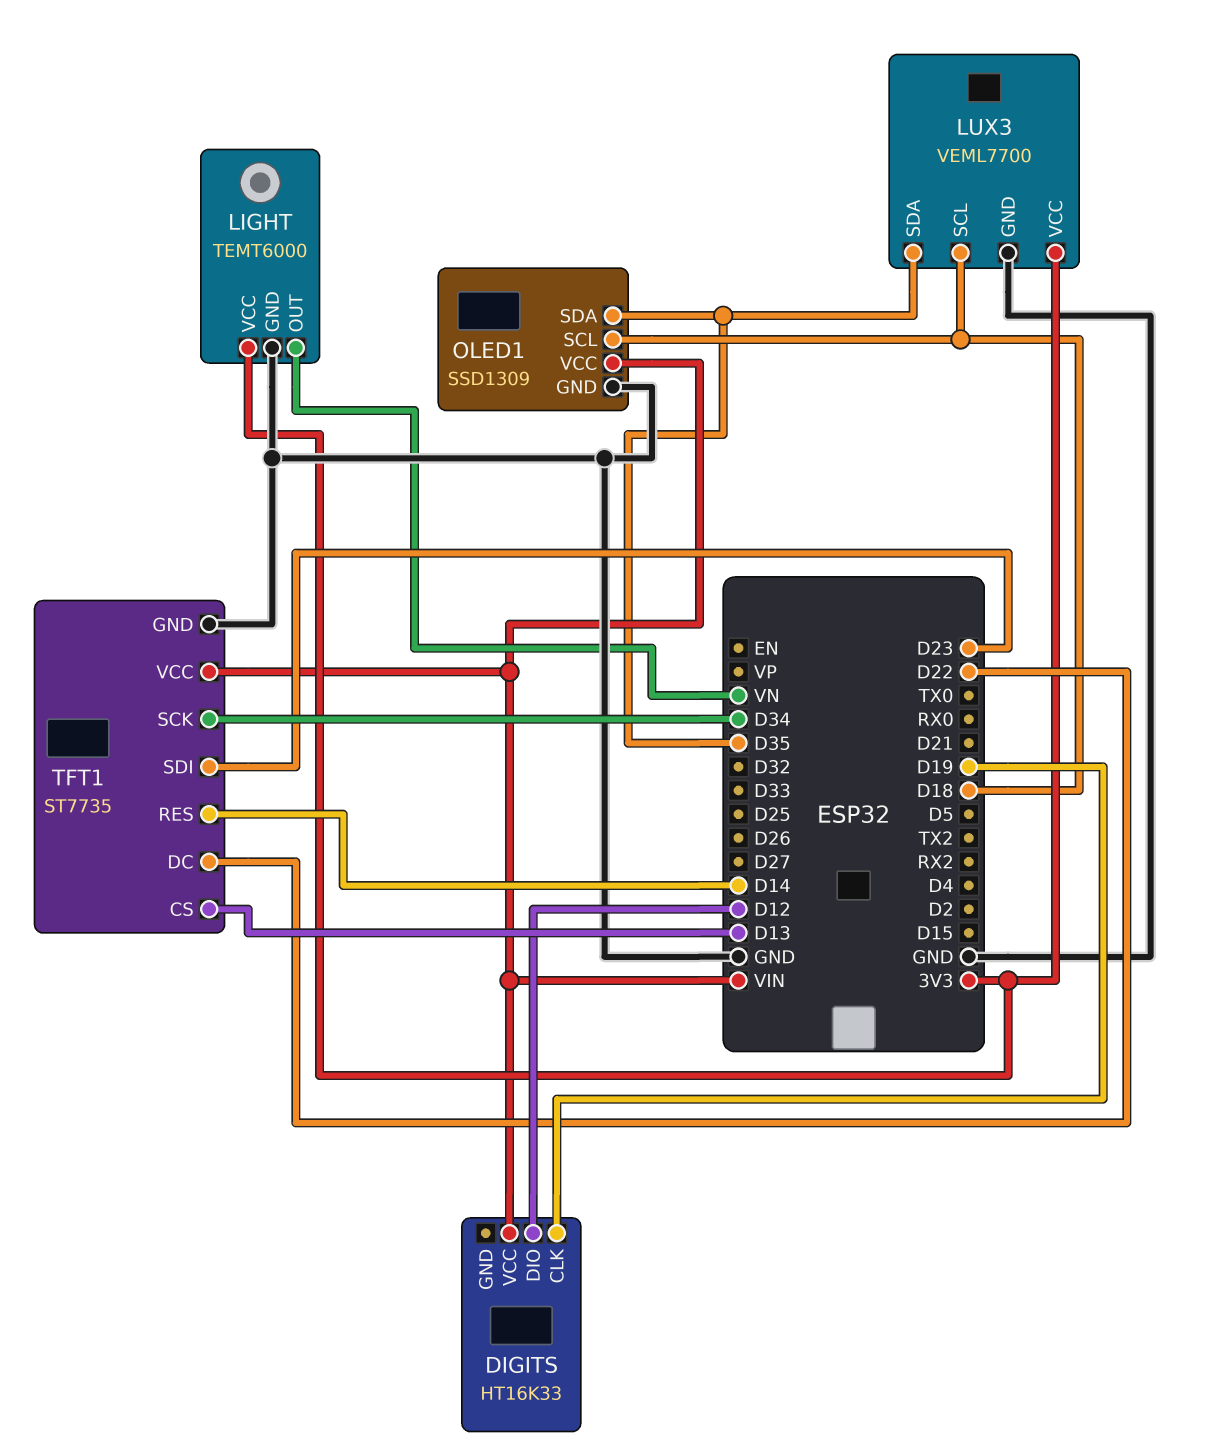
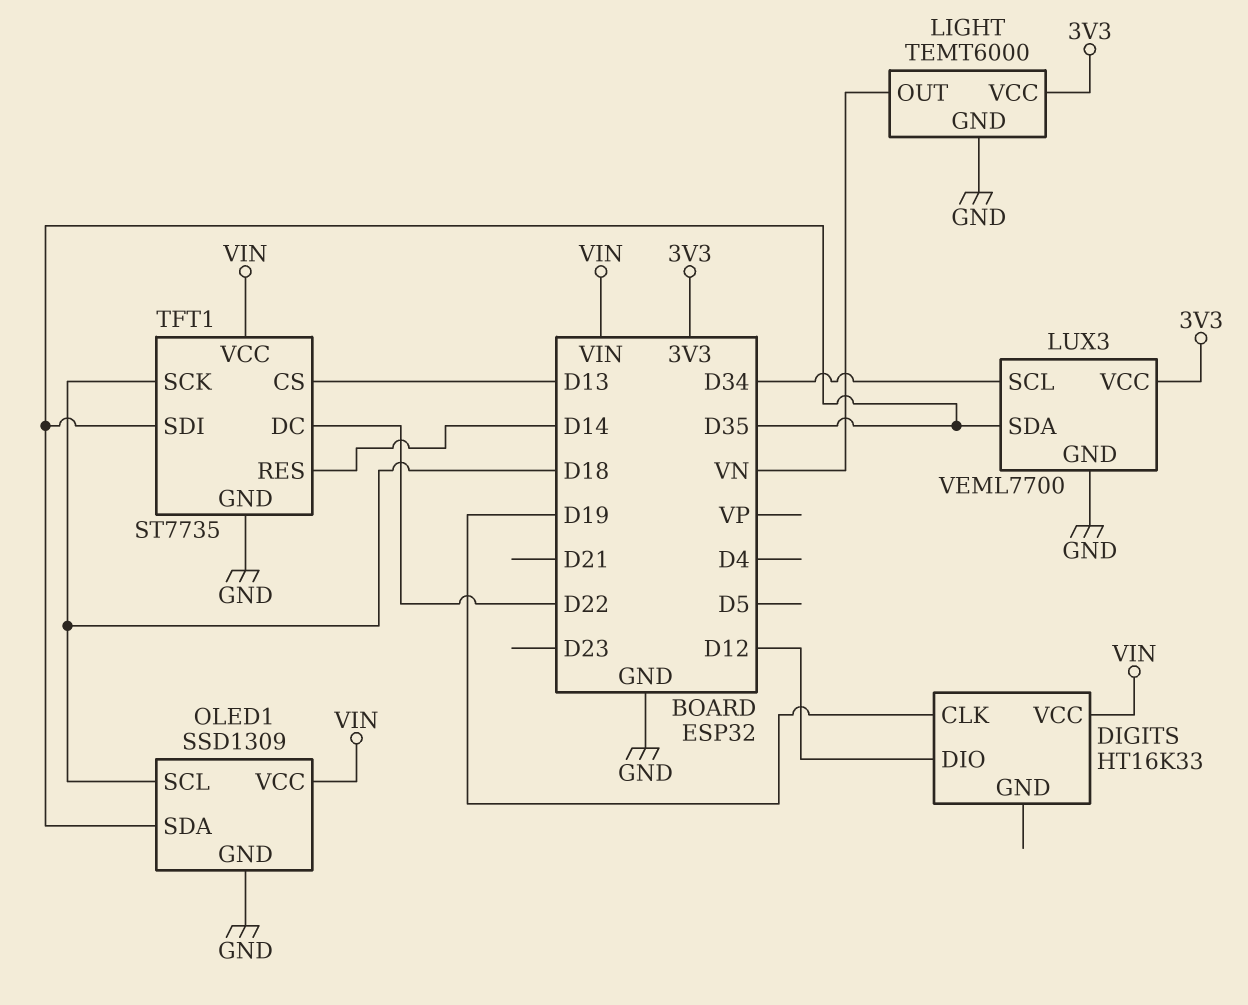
LUX3 pin SCL: D18 -> D34
TFT1 pin SCK: D34 -> D18
TFT1 pin SDI: D23 -> D35

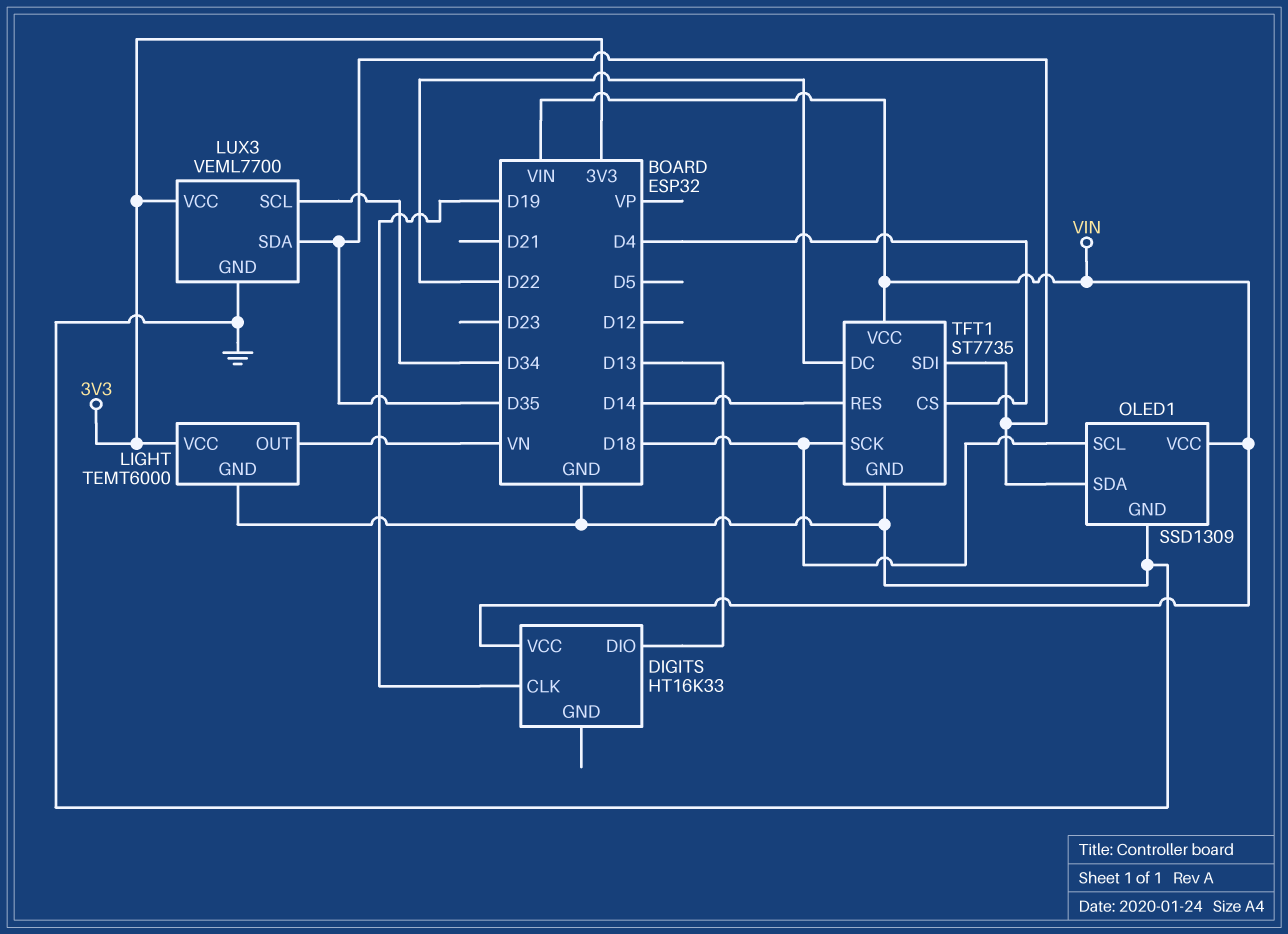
DIGITS pin DIO: D12 -> D13
TFT1 pin CS: D13 -> D4

